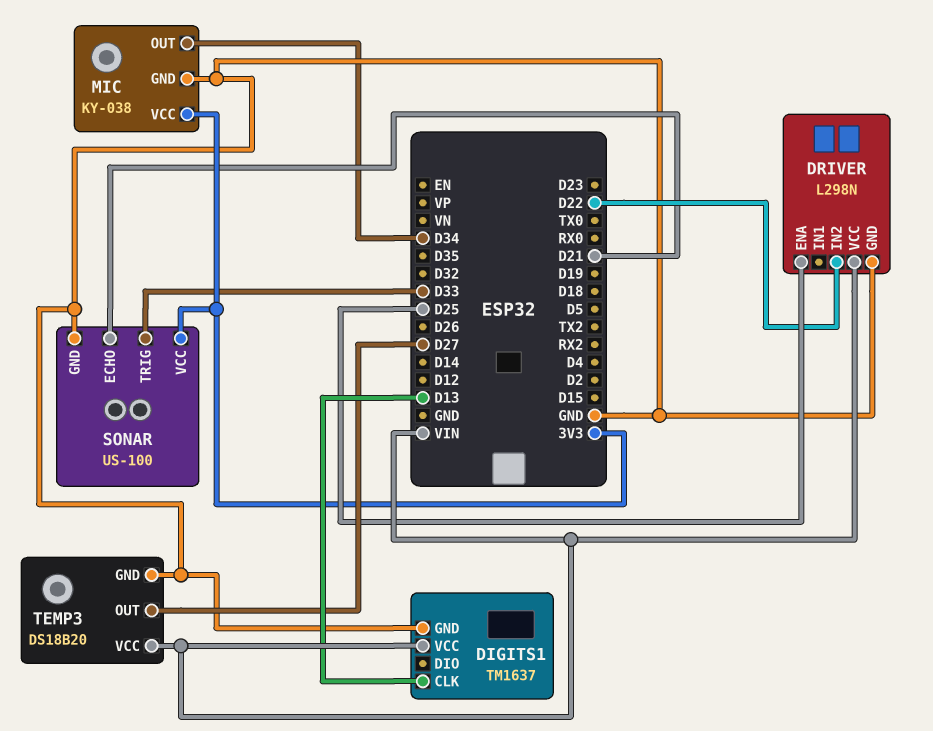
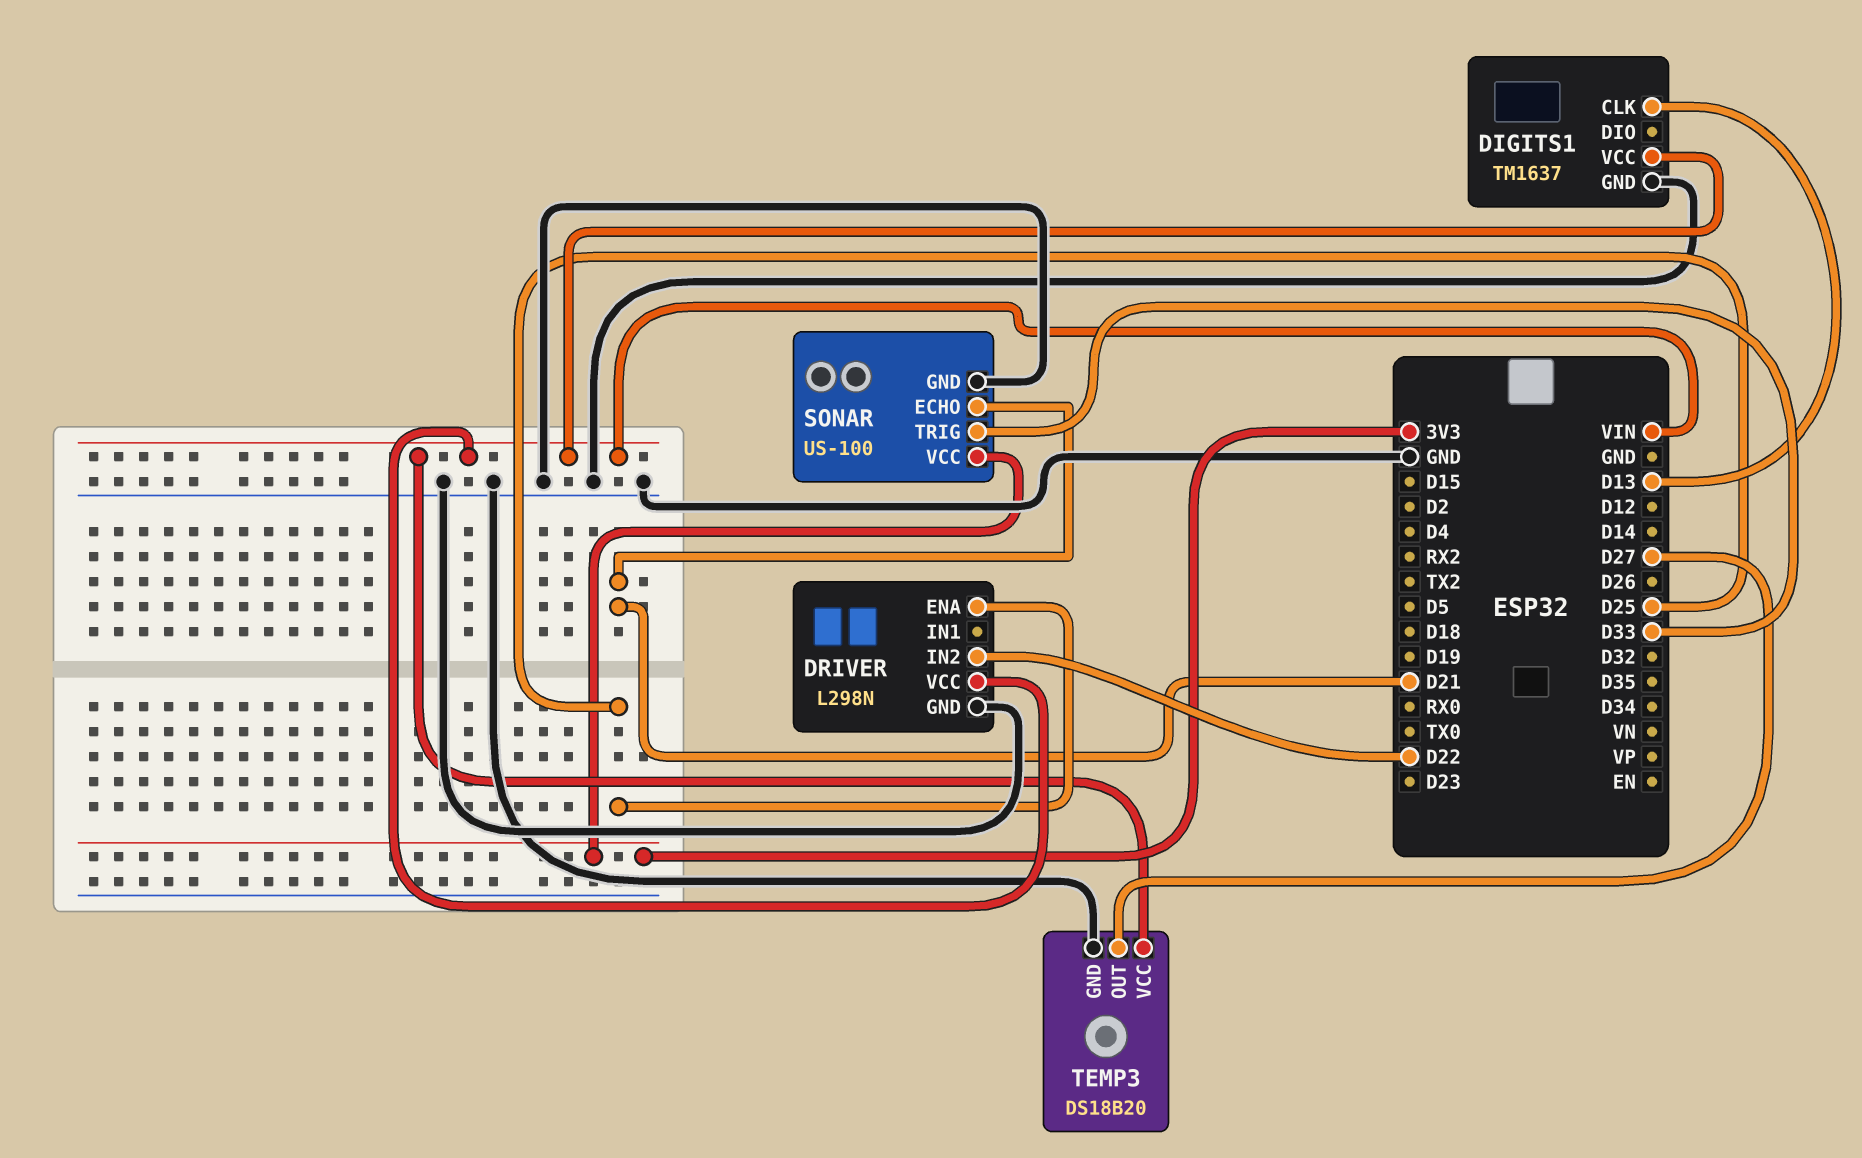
MIC: KY-038 -> none
MIC pin GND: GND -> none
MIC pin OUT: D34 -> none
MIC pin VCC: 3V3 -> none

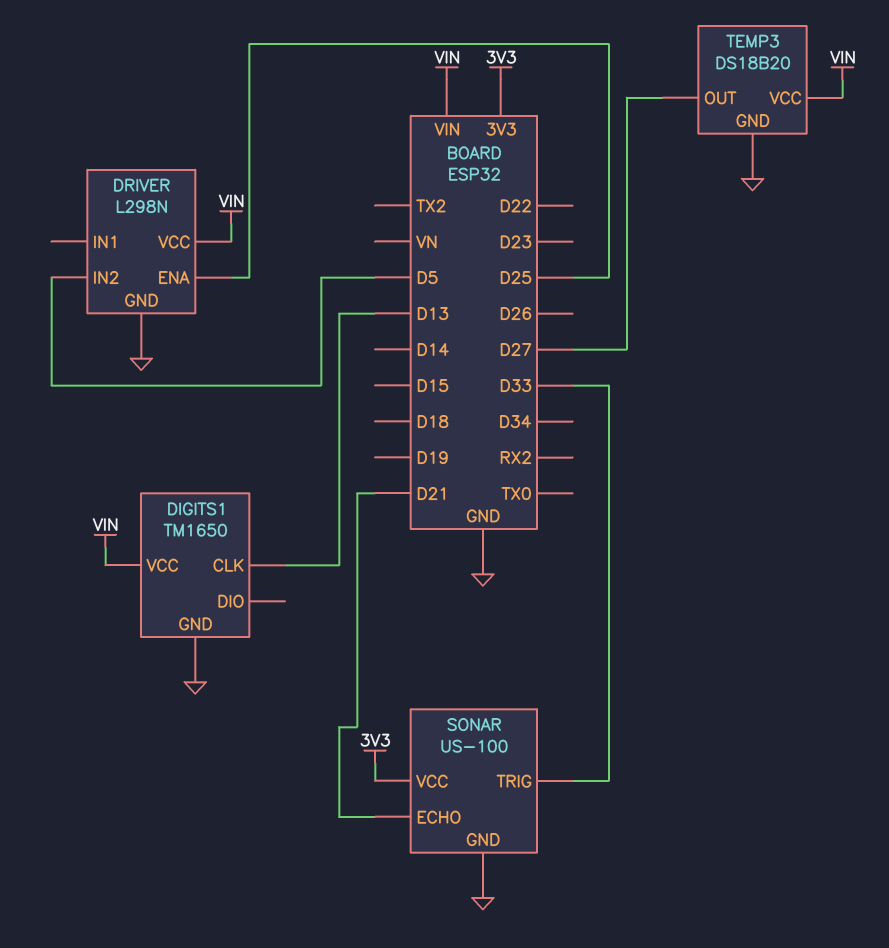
DIGITS1: TM1637 -> TM1650
DRIVER pin IN2: D22 -> D5

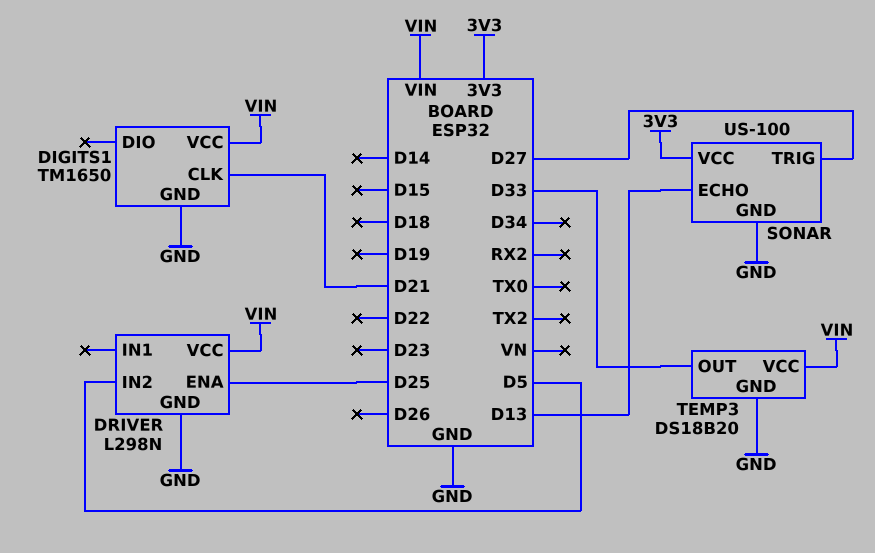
DIGITS1 pin CLK: D13 -> D21
SONAR pin ECHO: D21 -> D13
SONAR pin TRIG: D33 -> D27
TEMP3 pin OUT: D27 -> D33

